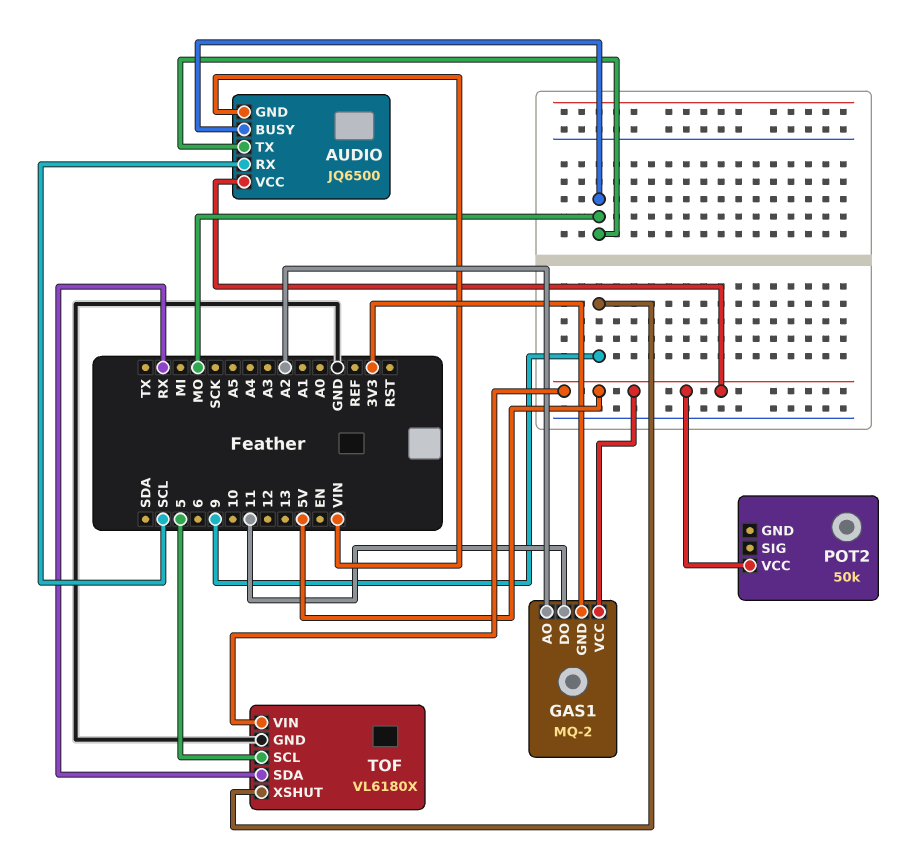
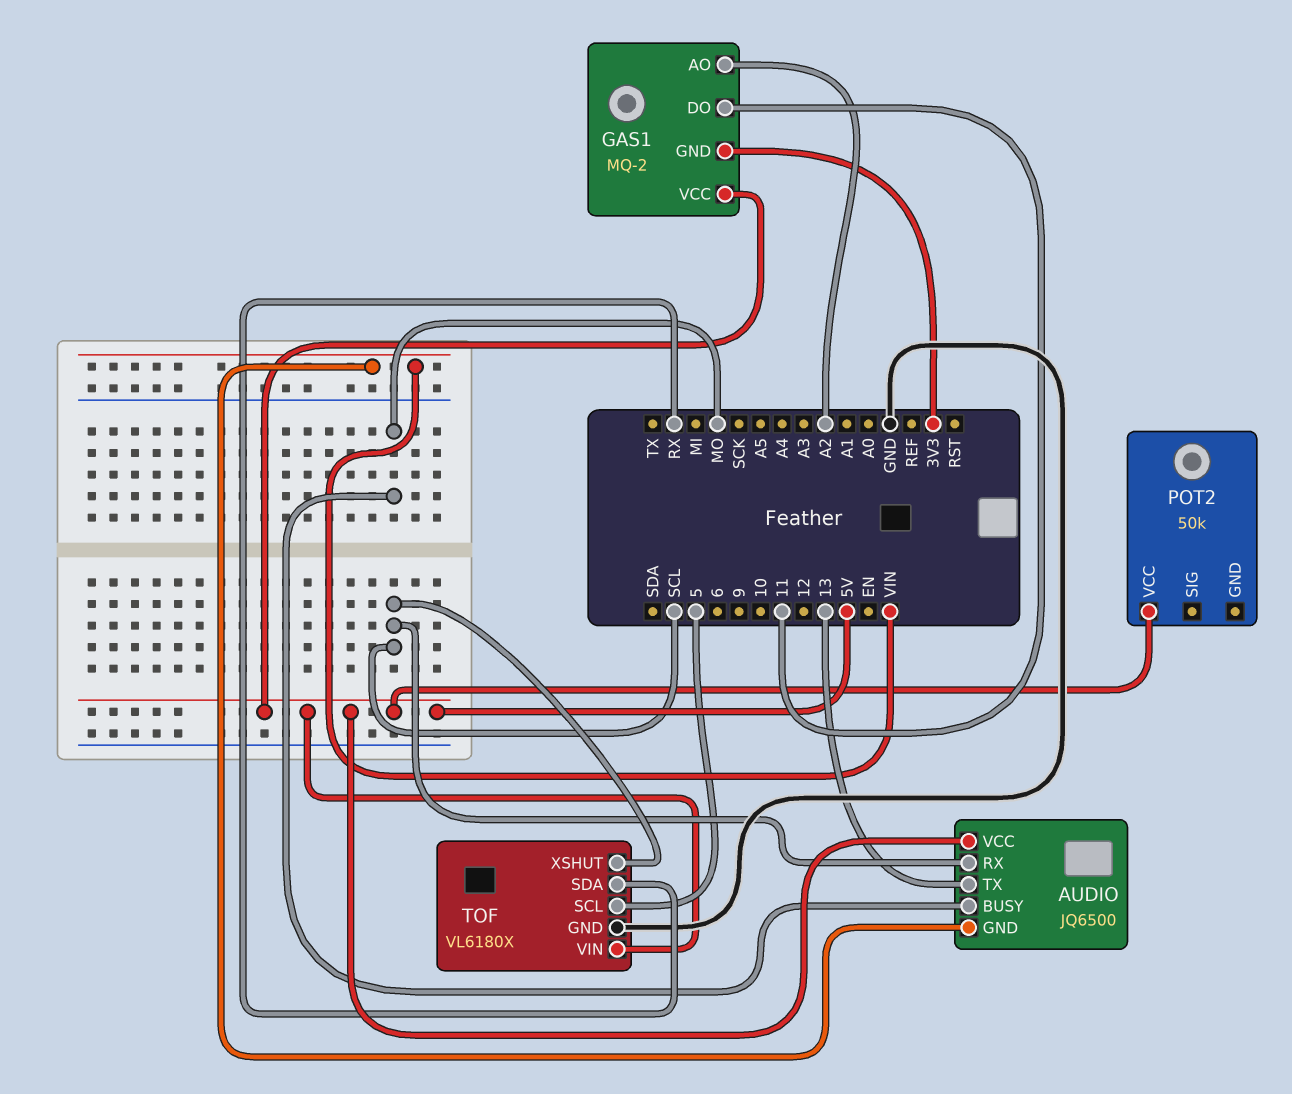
AUDIO pin TX: MO -> 13
TOF pin XSHUT: 9 -> SCL

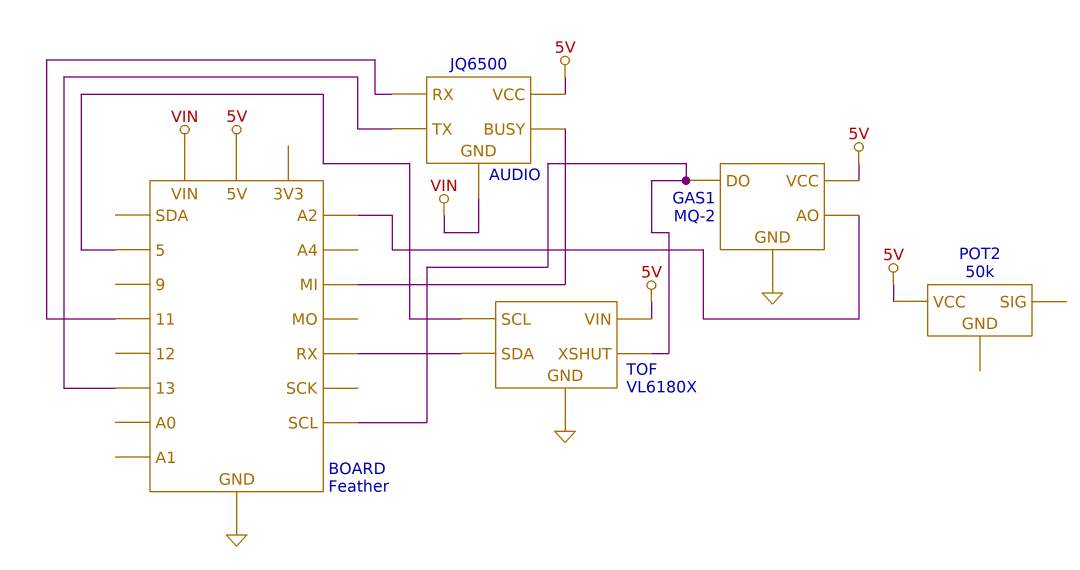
AUDIO pin BUSY: MO -> MI
AUDIO pin RX: SCL -> 11
GAS1 pin DO: 11 -> SCL
GAS1 pin GND: 3V3 -> GND

